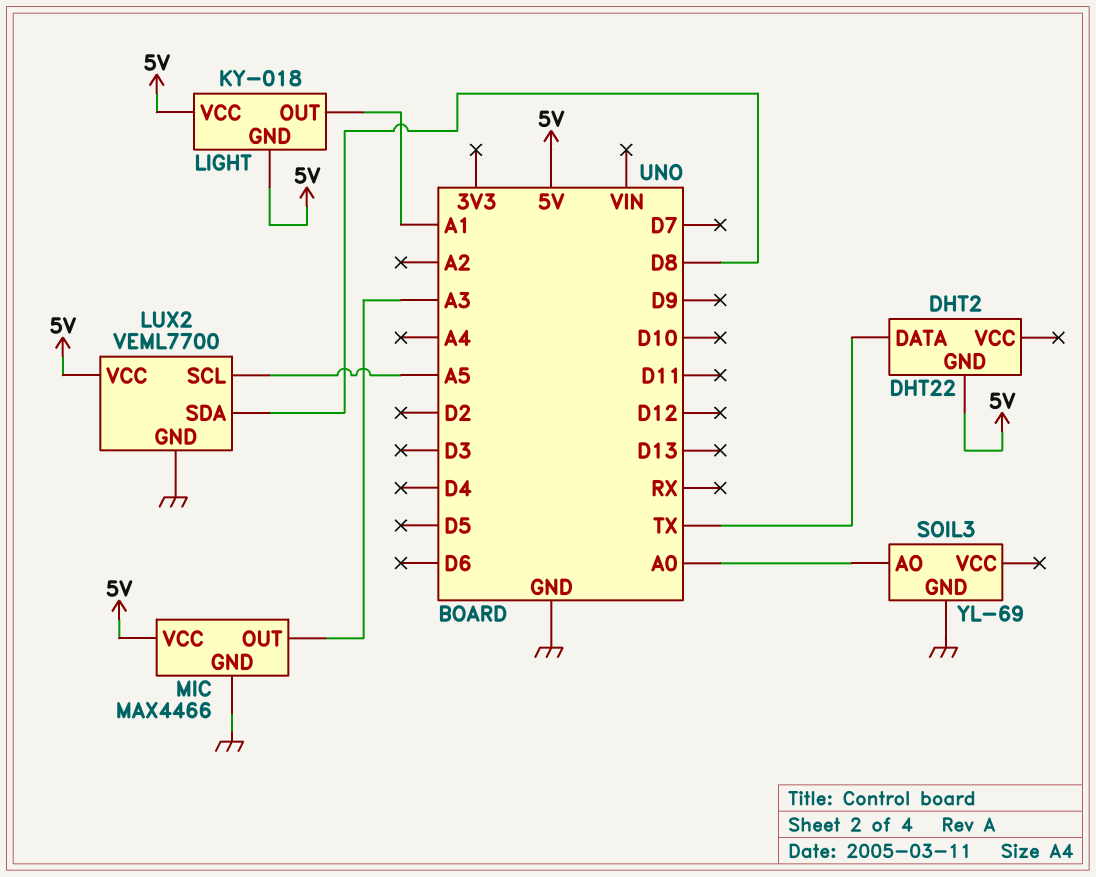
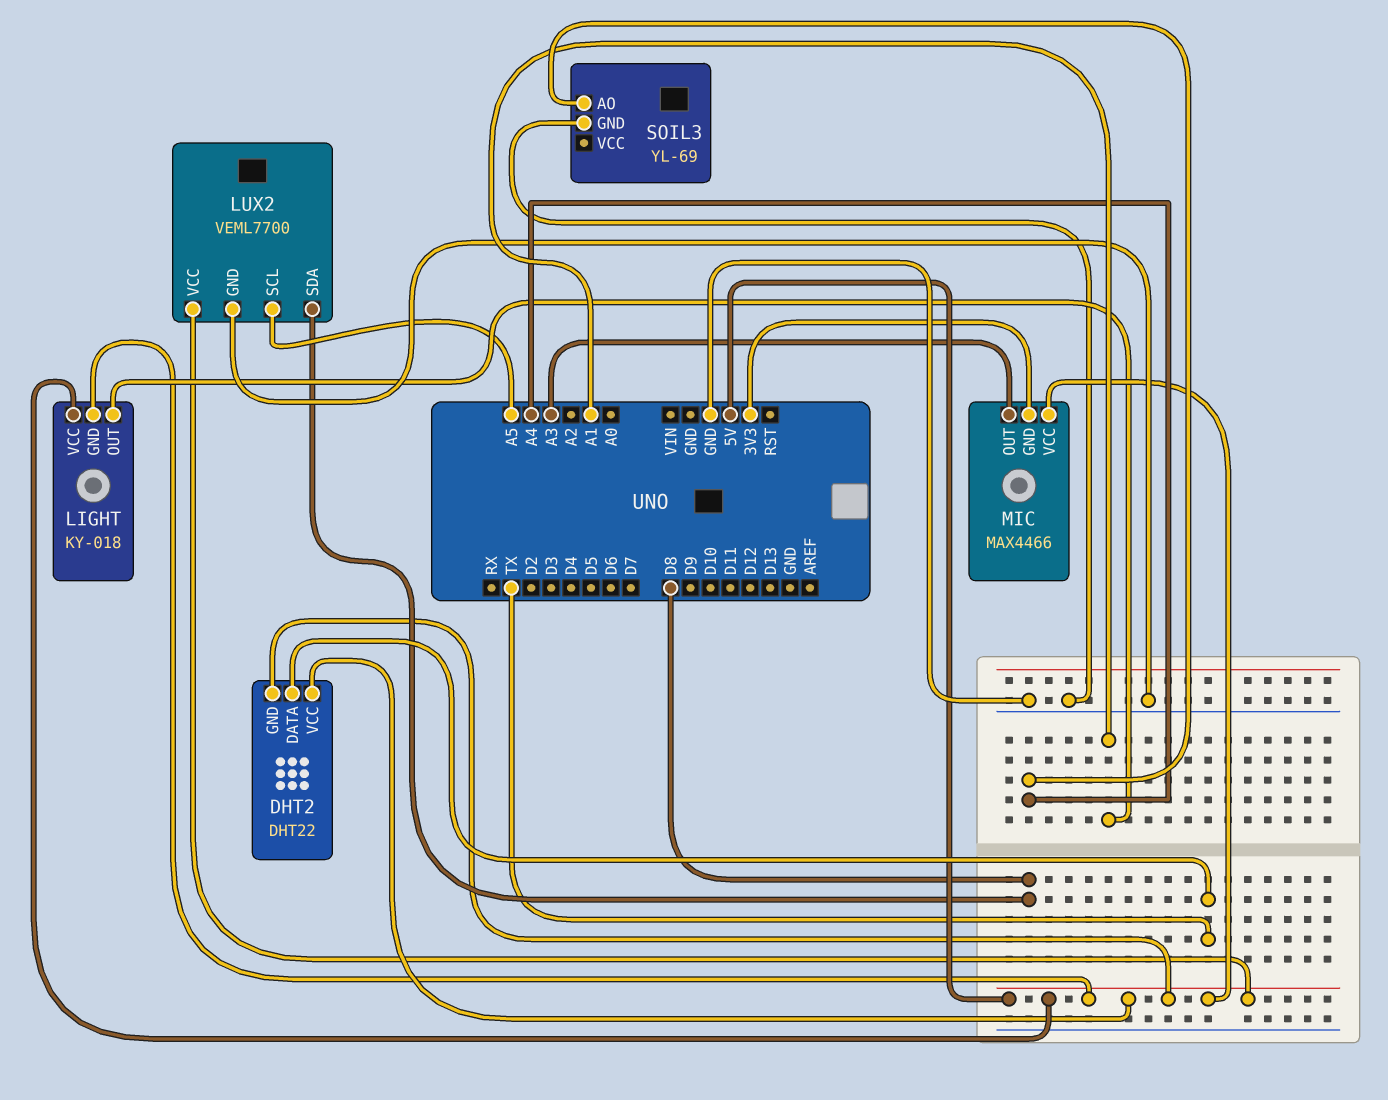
DHT2 pin VCC: none -> 5V
MIC pin GND: GND -> 3V3
SOIL3 pin AO: A0 -> A4

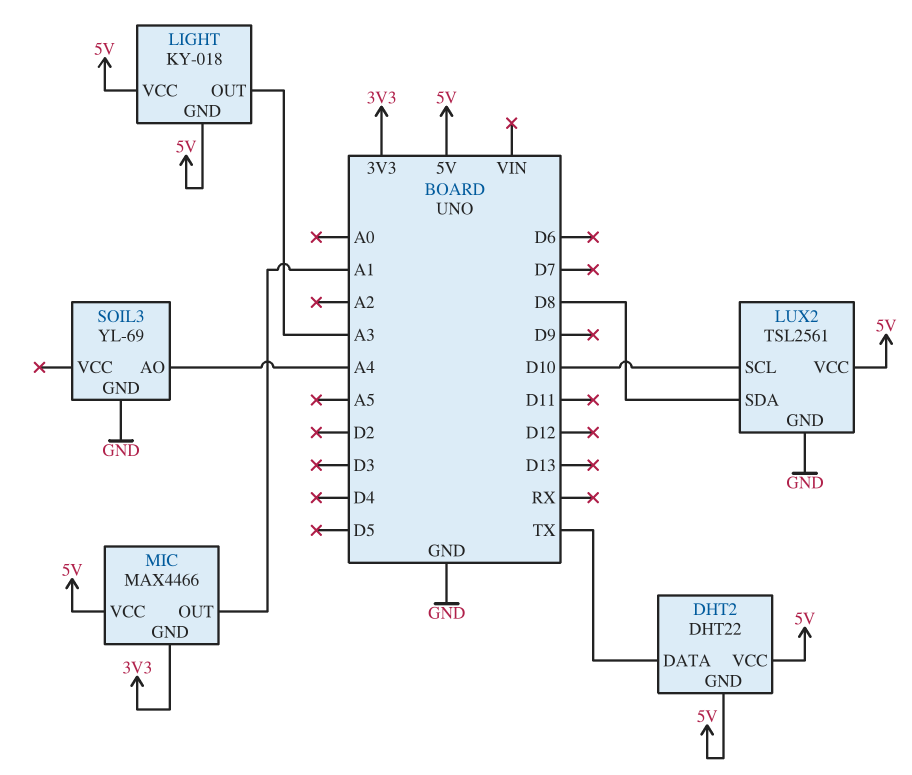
LIGHT pin OUT: A1 -> A3
LUX2: VEML7700 -> TSL2561
LUX2 pin SCL: A5 -> D10
MIC pin OUT: A3 -> A1

